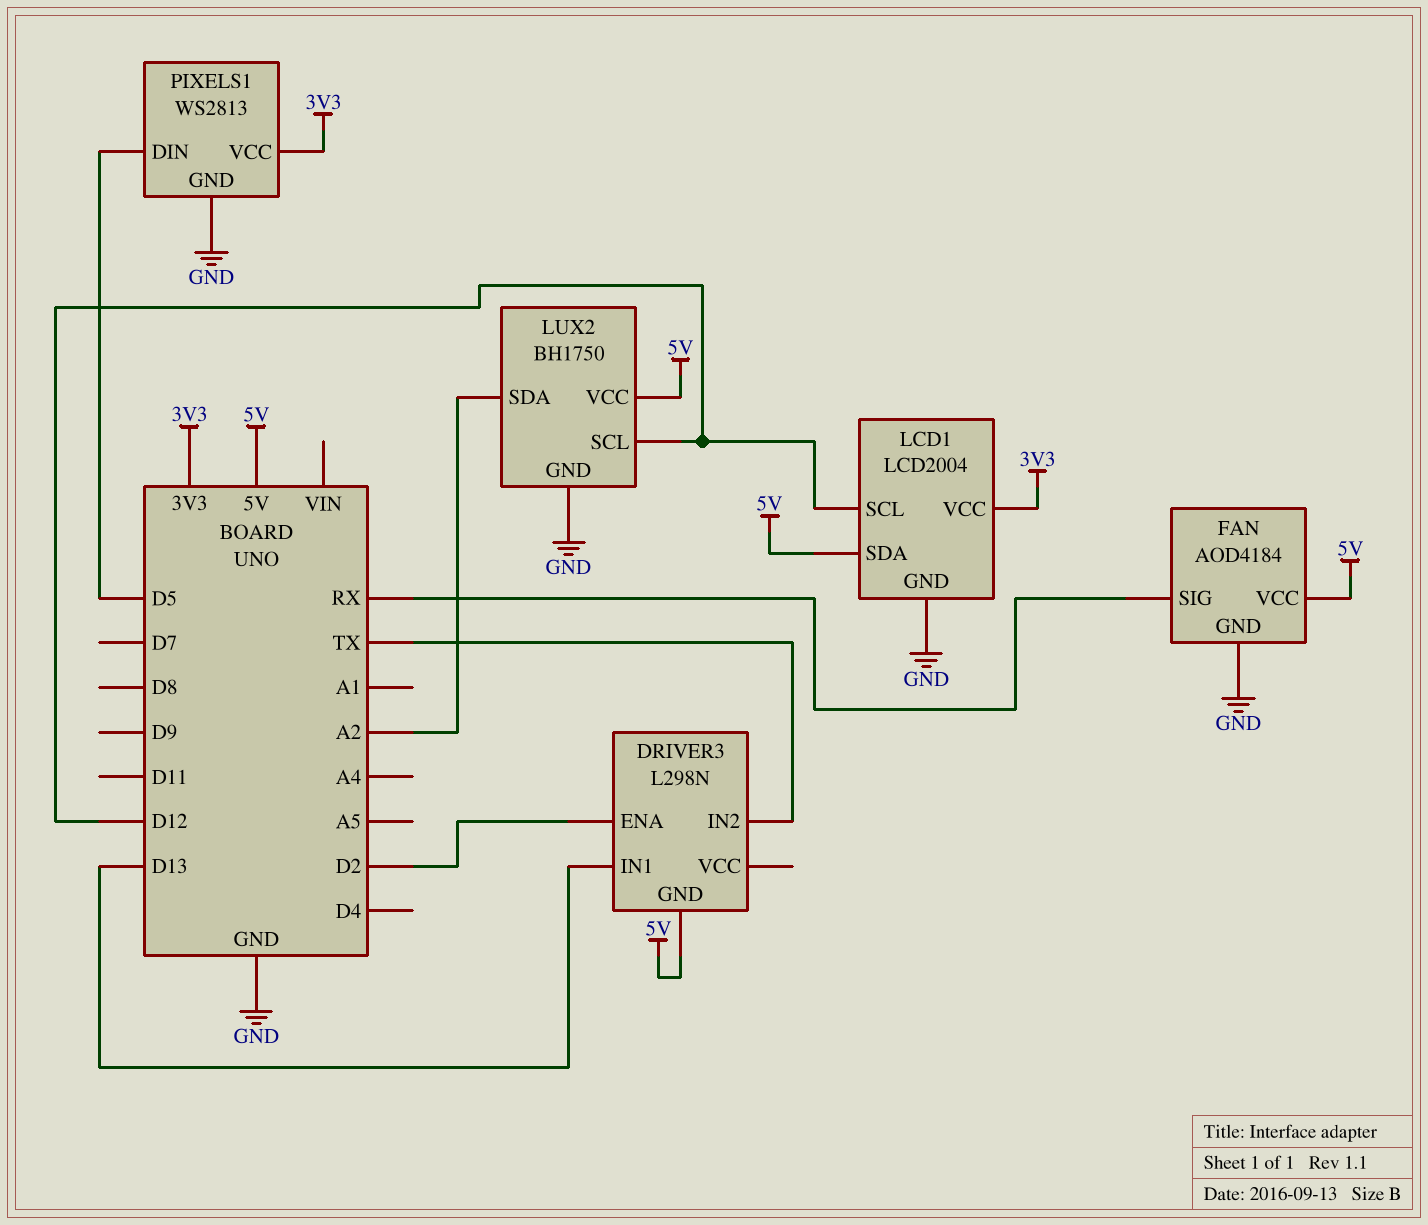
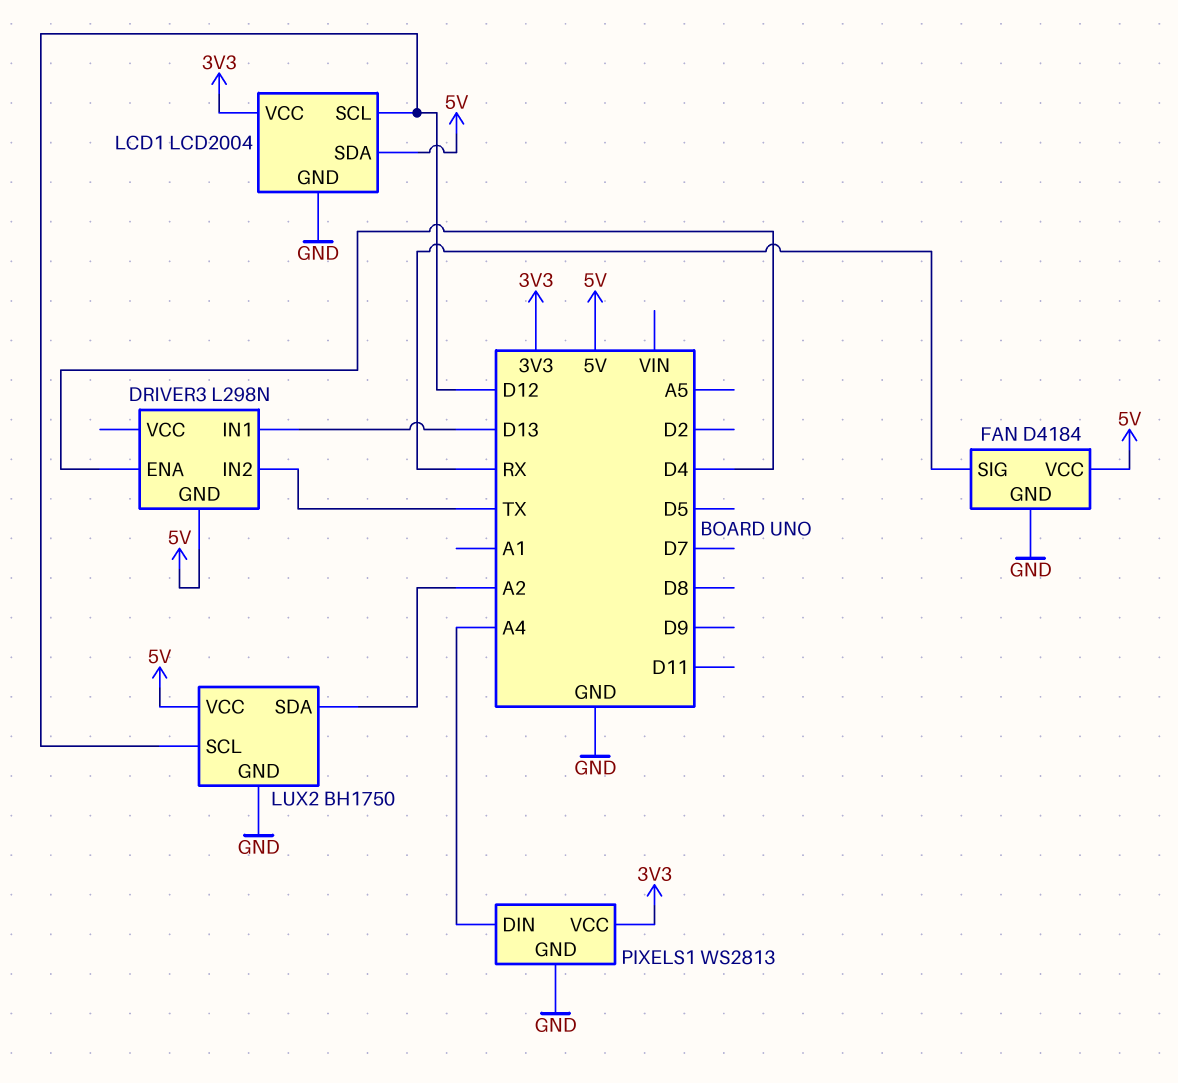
DRIVER3 pin ENA: D2 -> D4
FAN: AOD4184 -> D4184
PIXELS1 pin DIN: D5 -> A4

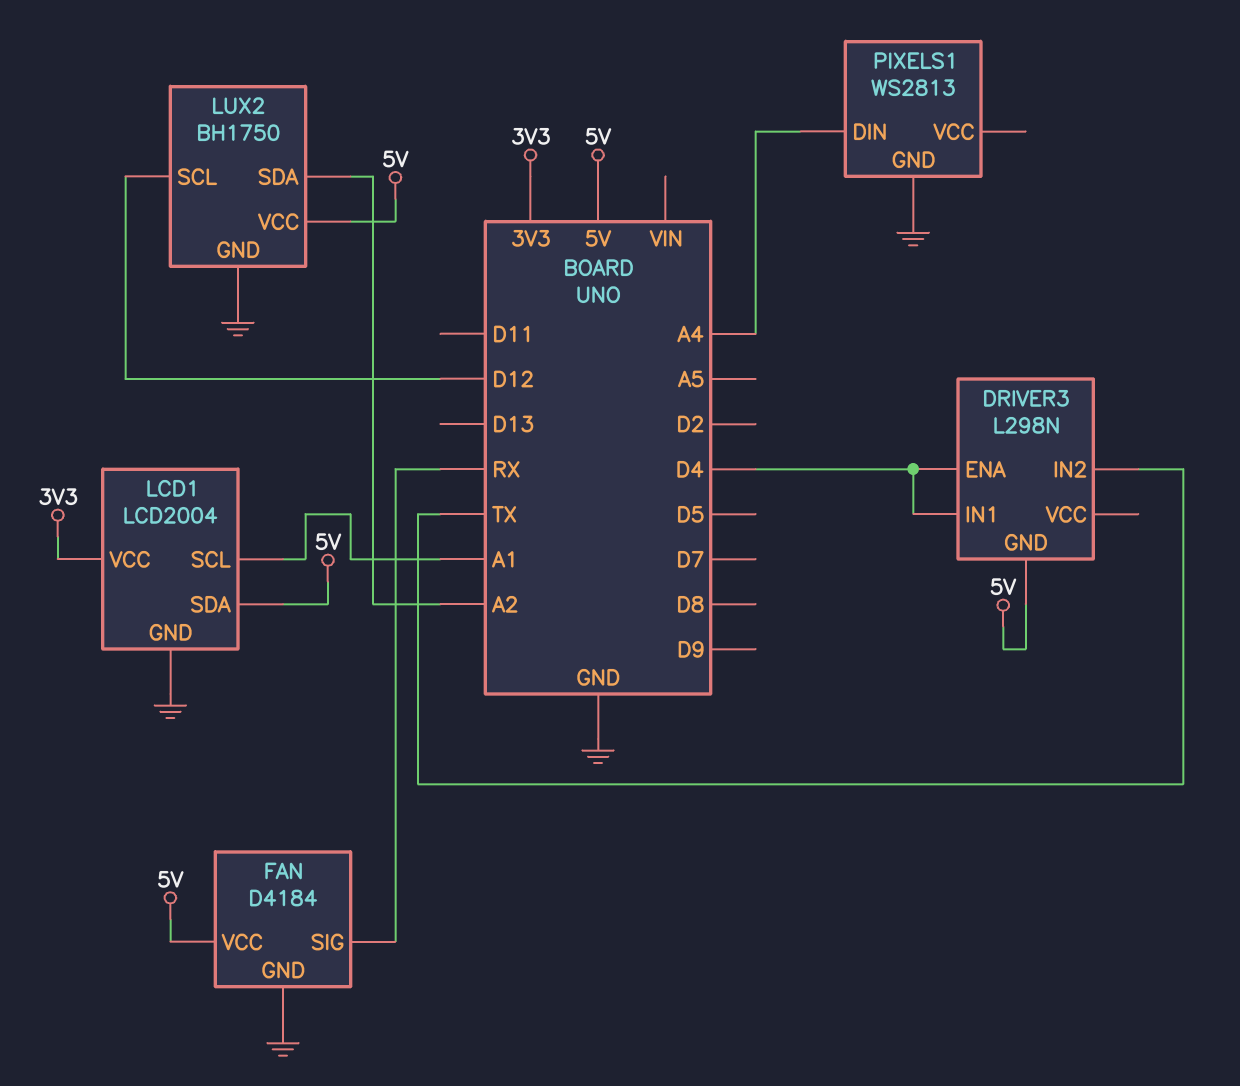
DRIVER3 pin IN1: D13 -> D4
LCD1 pin SCL: D12 -> A1
PIXELS1 pin VCC: 3V3 -> none

